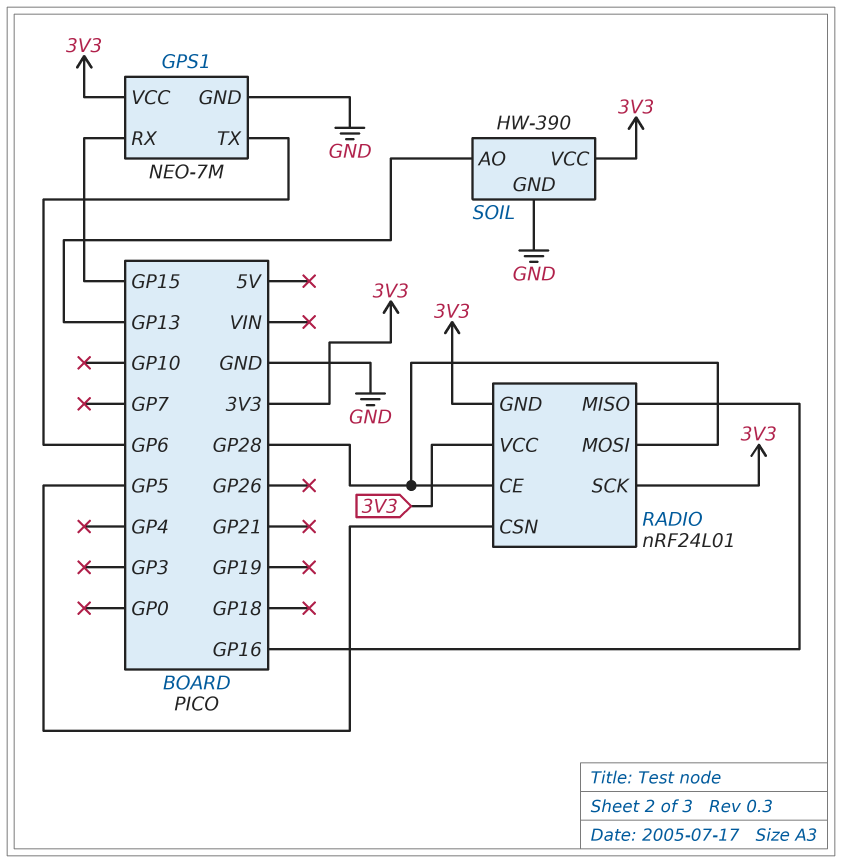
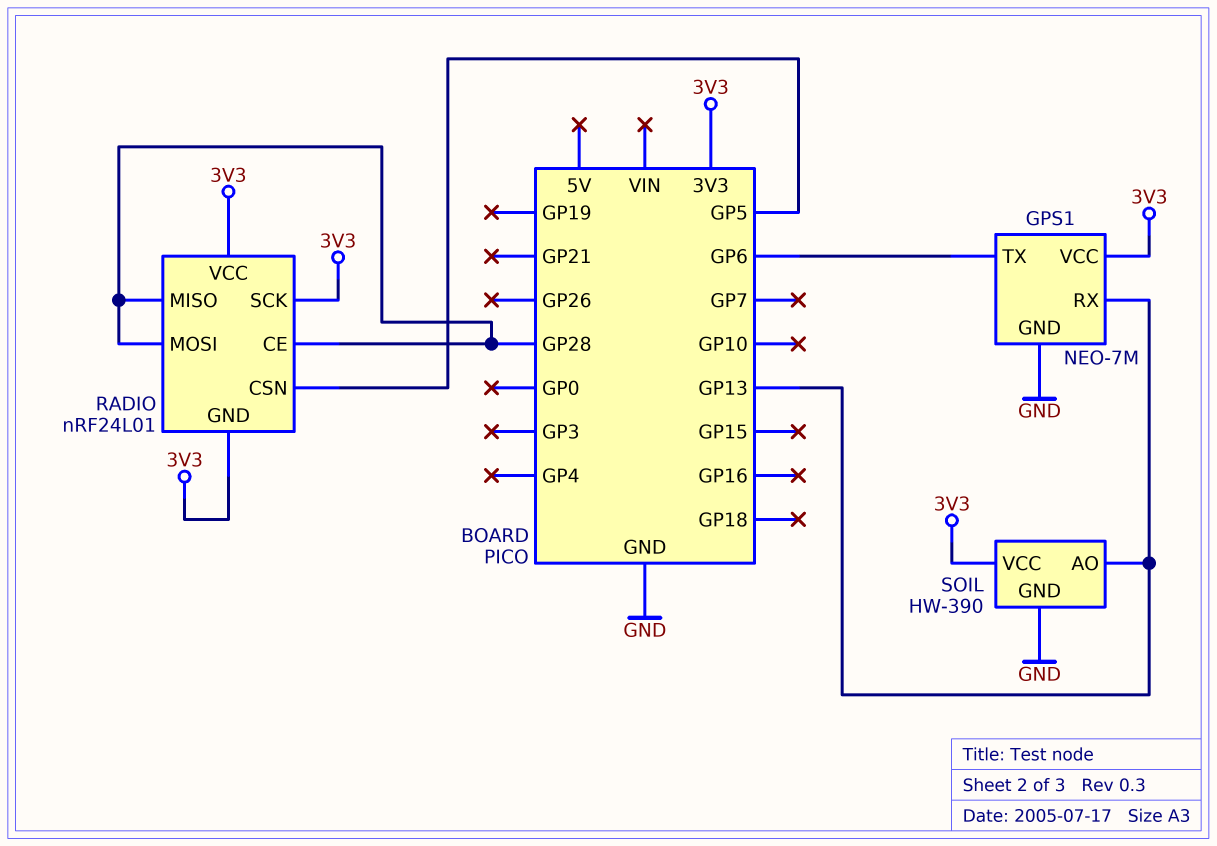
GPS1 pin RX: GP15 -> GP13
RADIO pin MISO: GP16 -> GP28

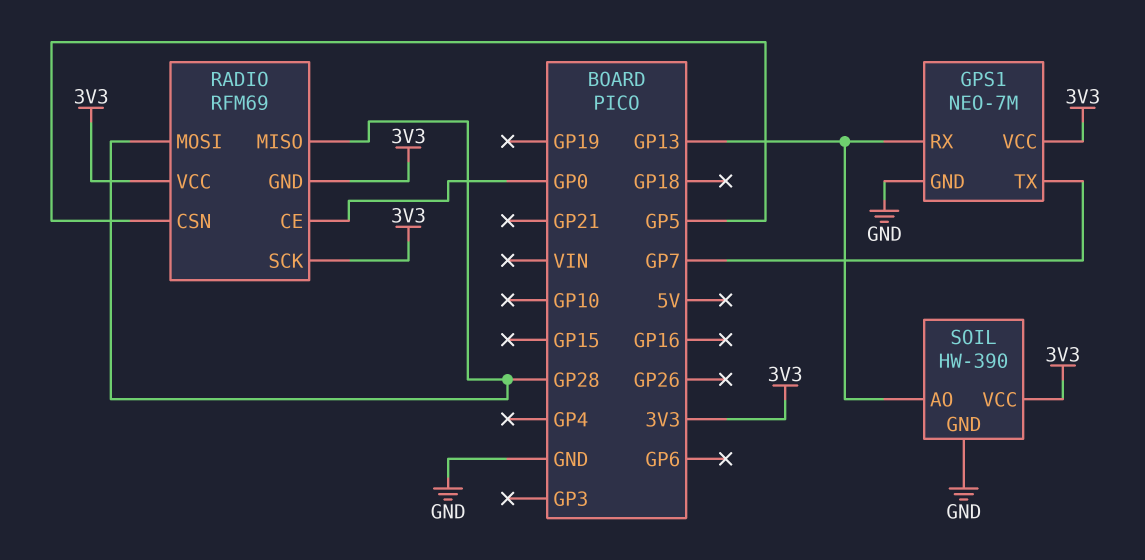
GPS1 pin TX: GP6 -> GP7
RADIO: nRF24L01 -> RFM69
RADIO pin CE: GP28 -> GP0

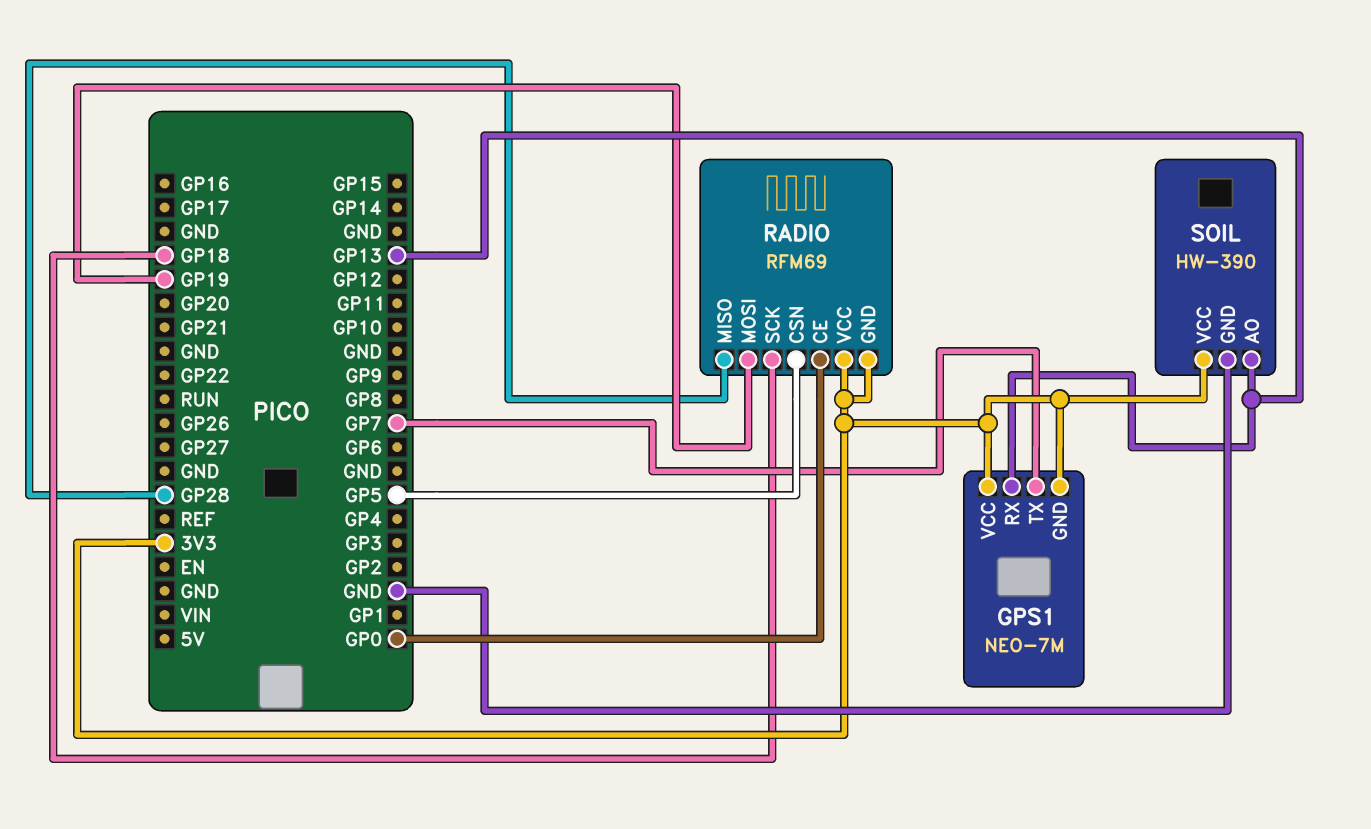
GPS1 pin GND: GND -> 3V3
RADIO pin MOSI: GP28 -> GP19
RADIO pin SCK: 3V3 -> GP18

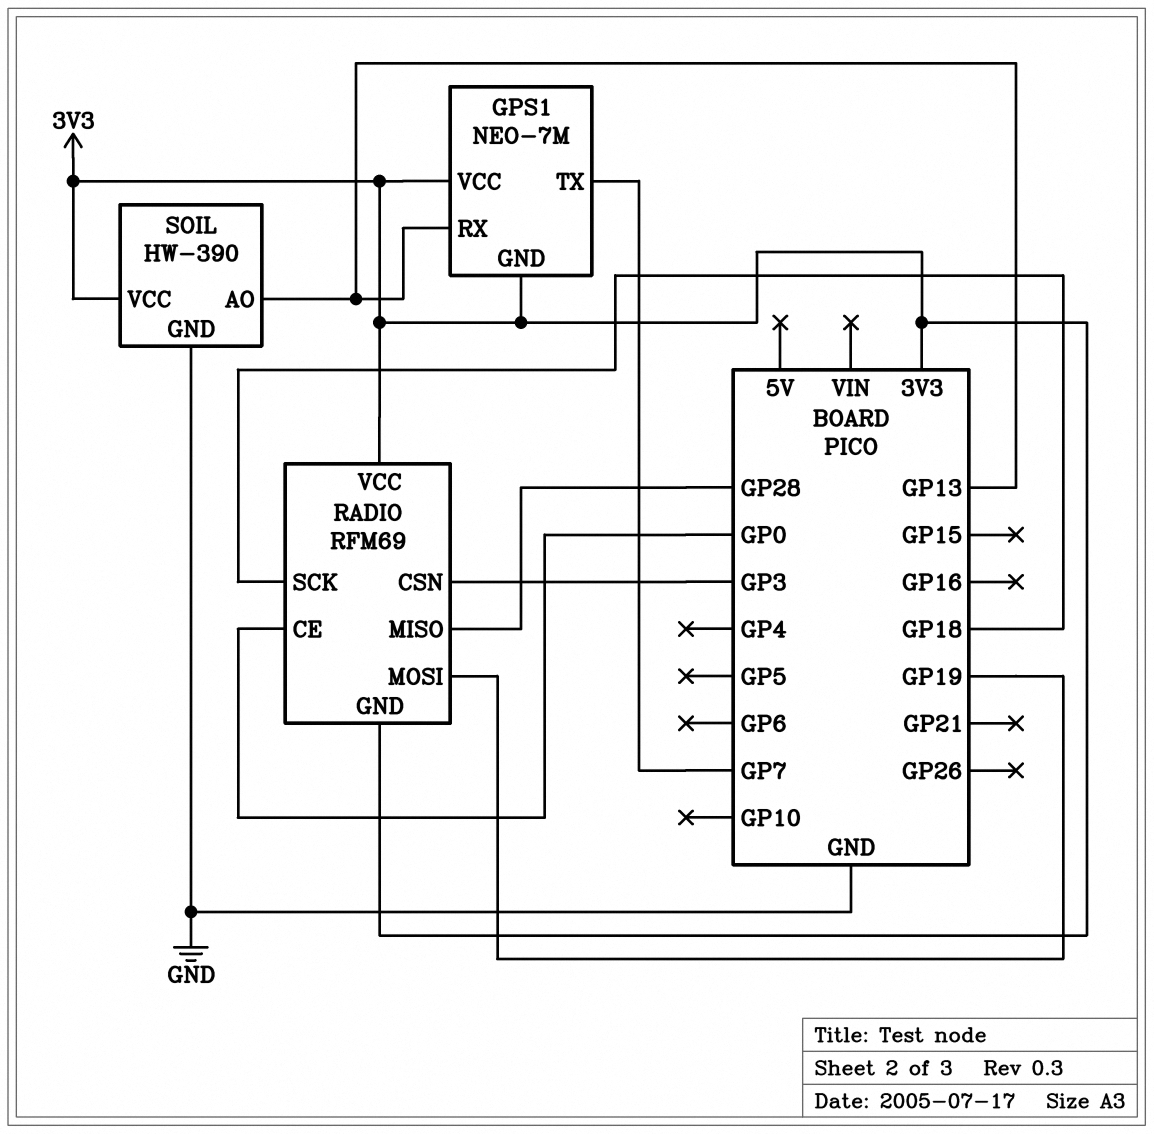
RADIO pin CSN: GP5 -> GP3

